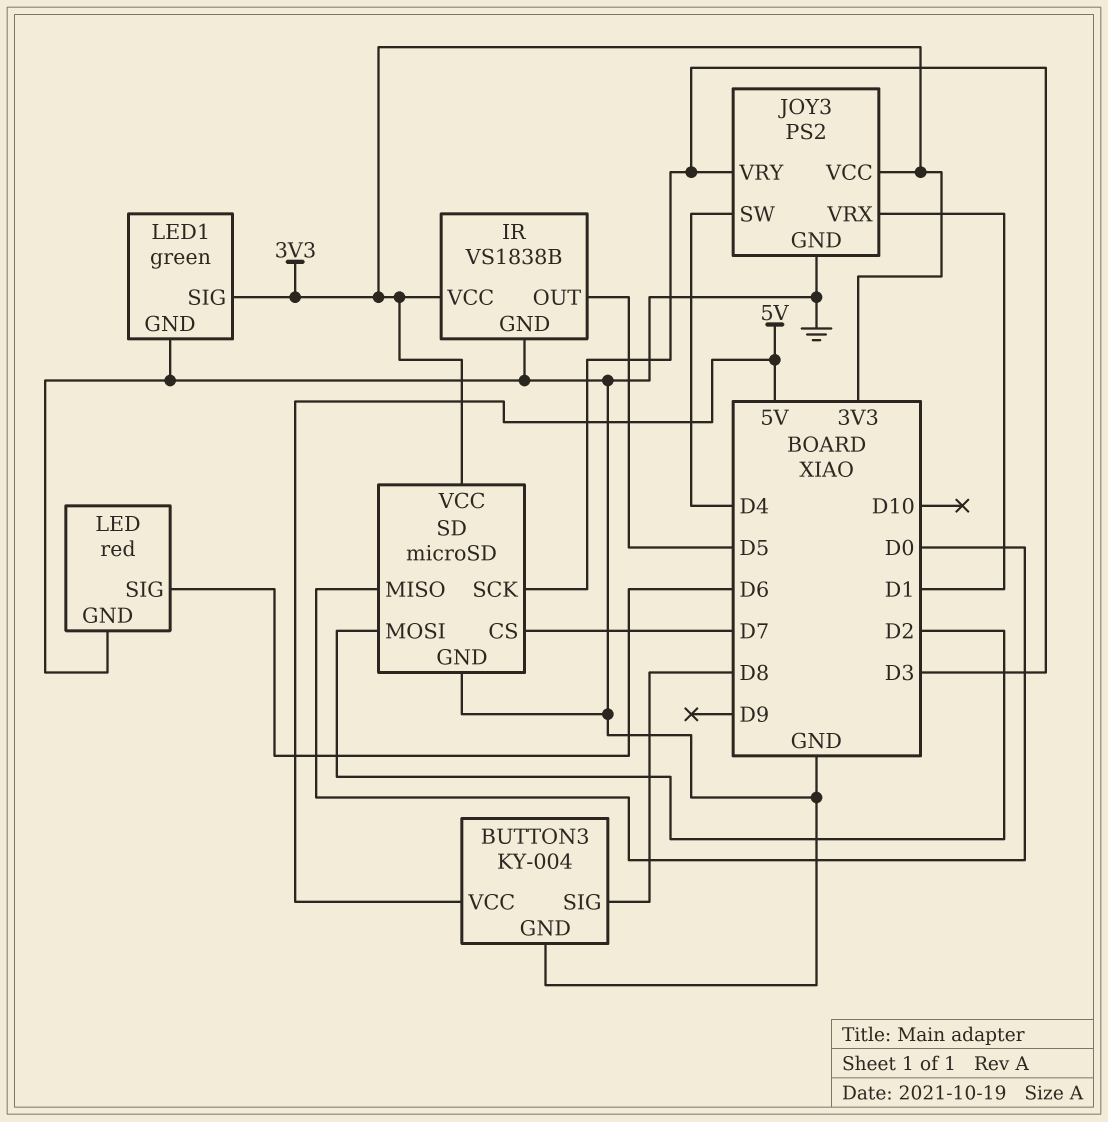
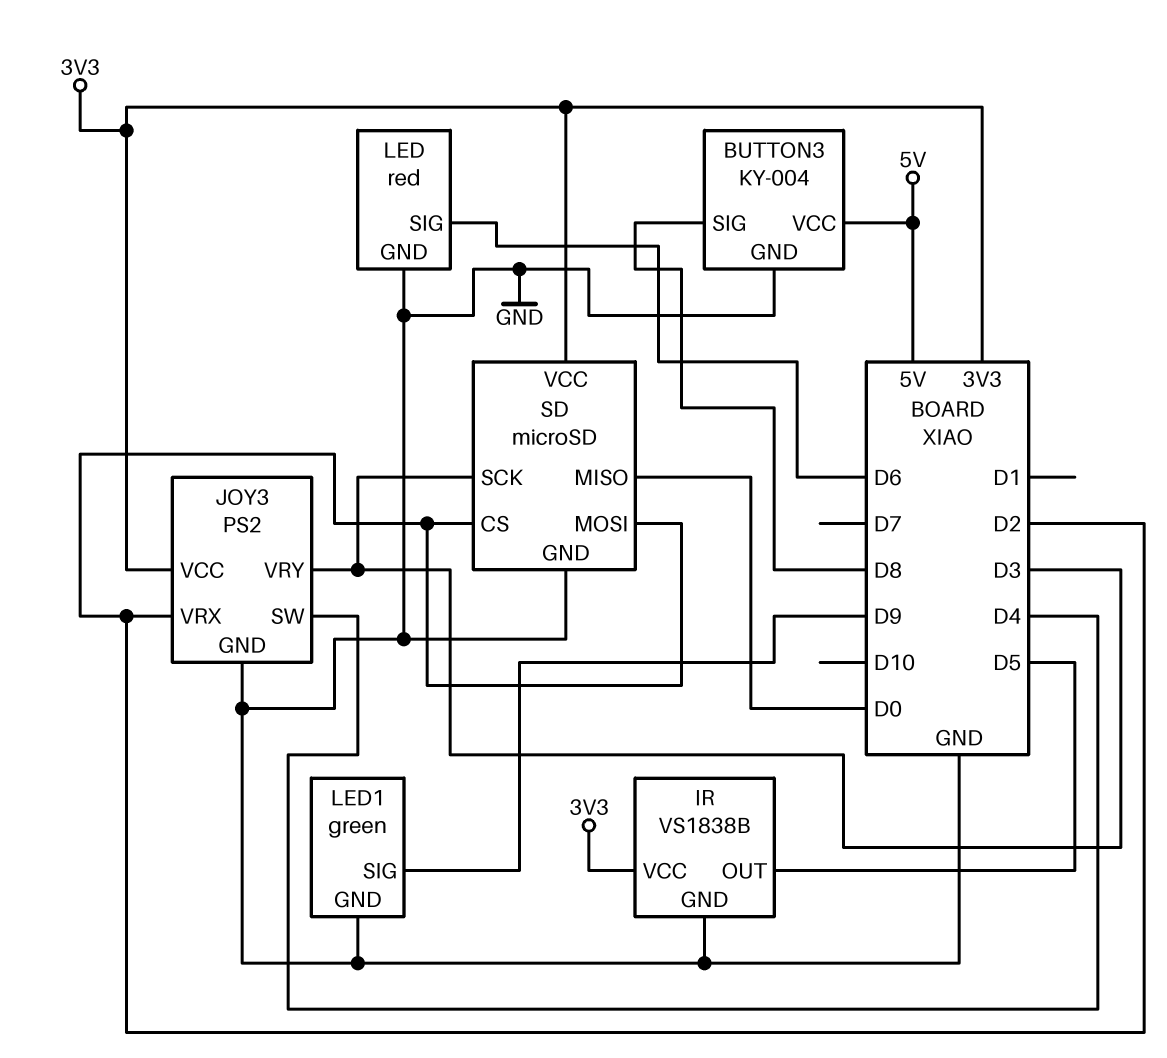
JOY3 pin VRX: D1 -> D2
LED1 pin SIG: 3V3 -> D9
SD pin CS: D7 -> D2

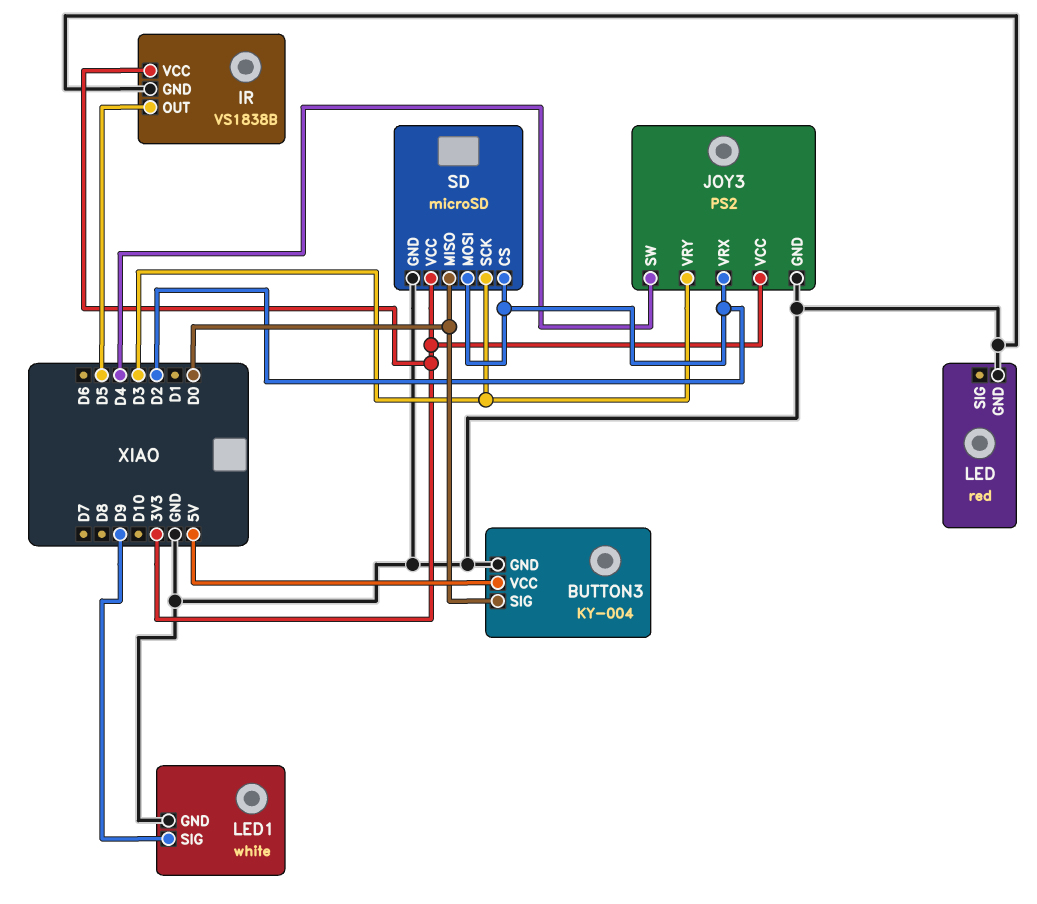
BUTTON3 pin SIG: D8 -> D0
LED pin SIG: D6 -> none
LED1: green -> white

